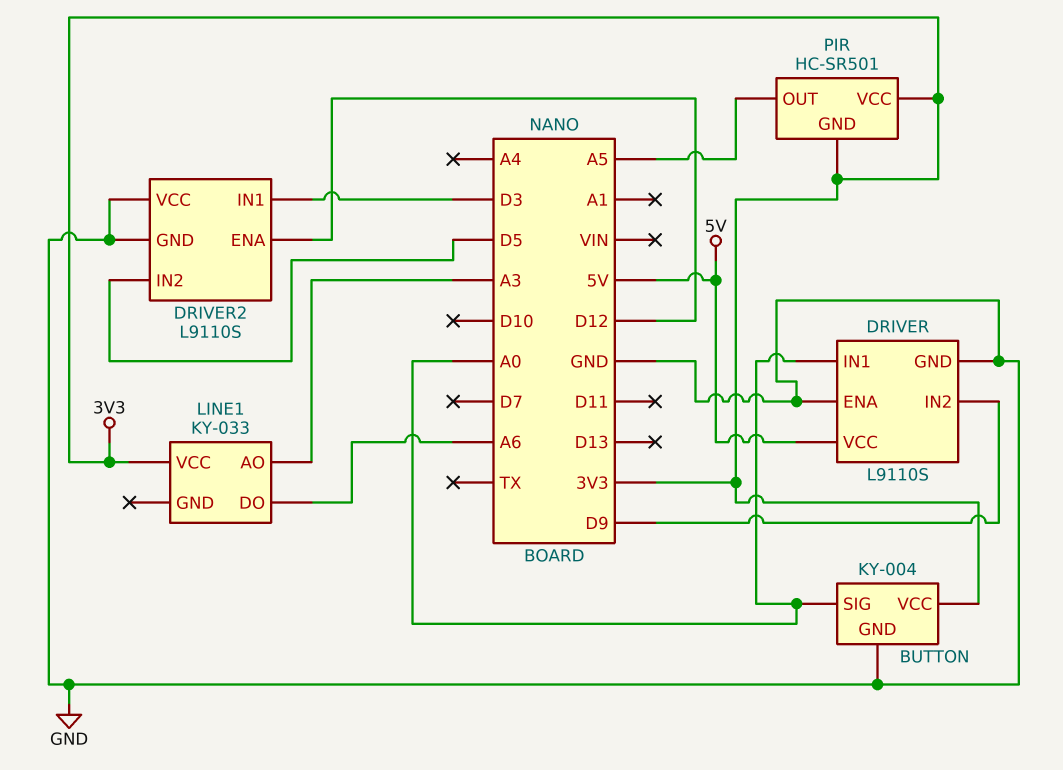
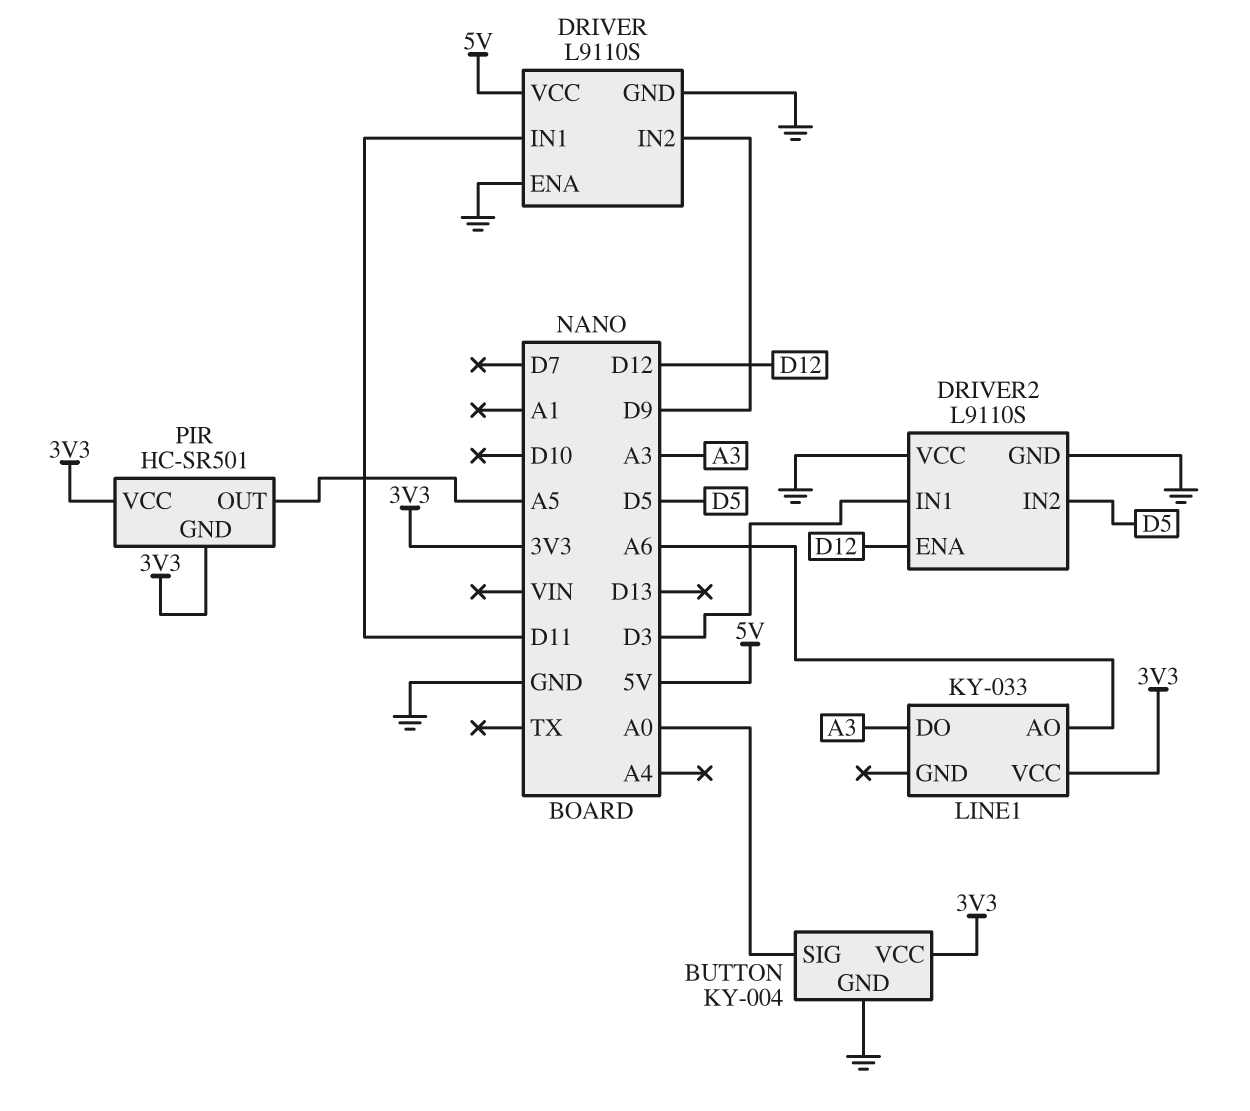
DRIVER pin IN1: A0 -> D11
LINE1 pin AO: A3 -> A6
LINE1 pin DO: A6 -> A3

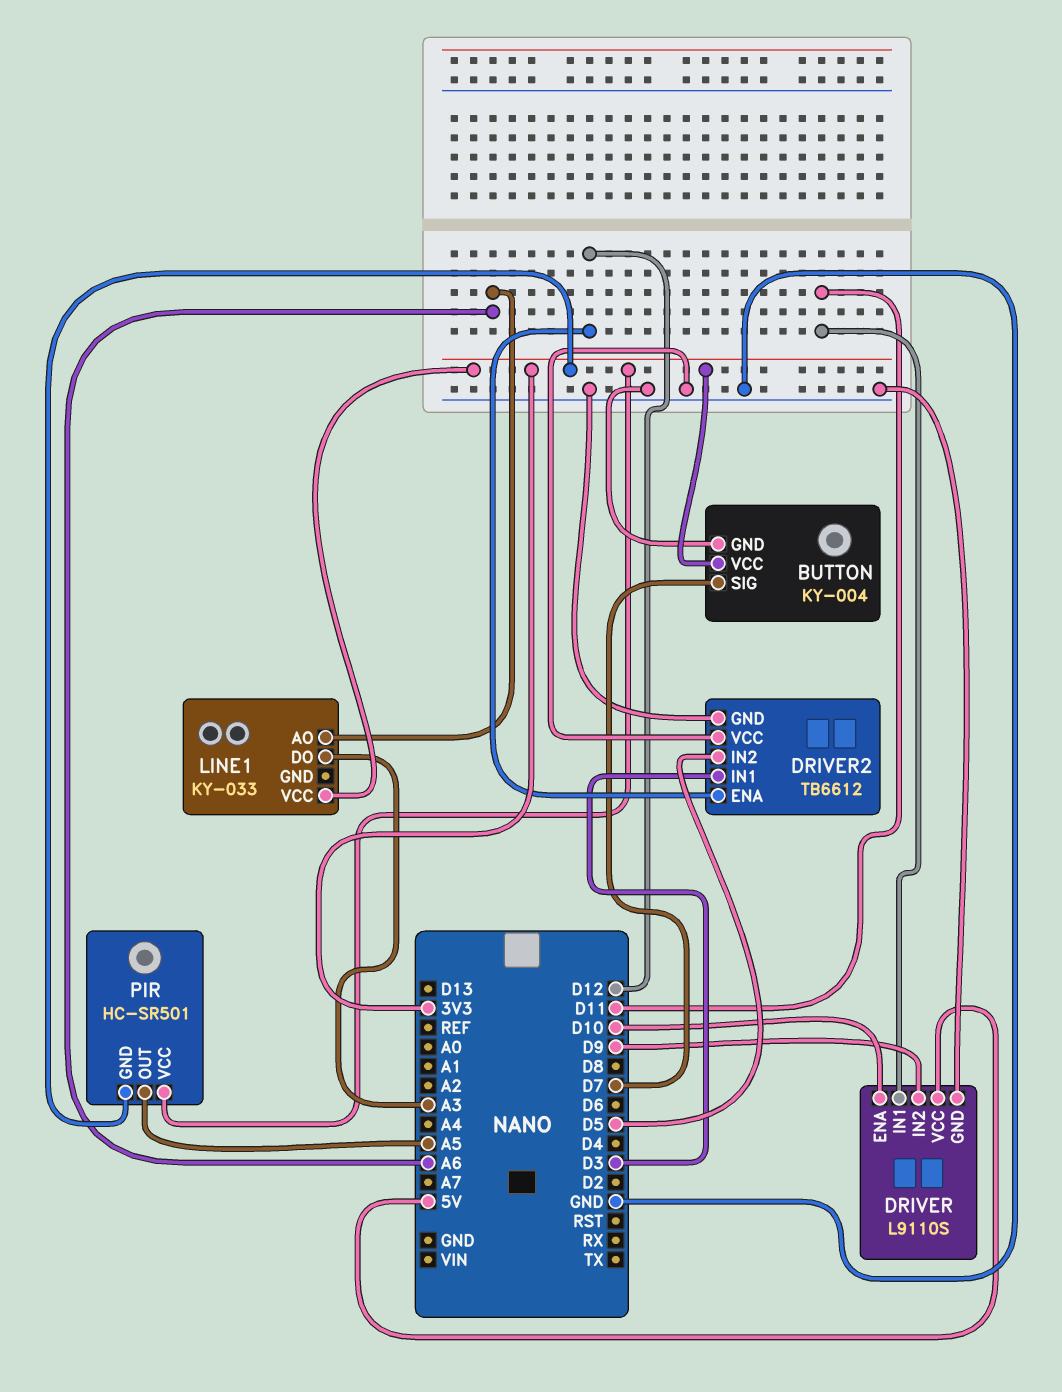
BUTTON pin SIG: A0 -> D7
DRIVER pin ENA: GND -> D10
DRIVER2: L9110S -> TB6612

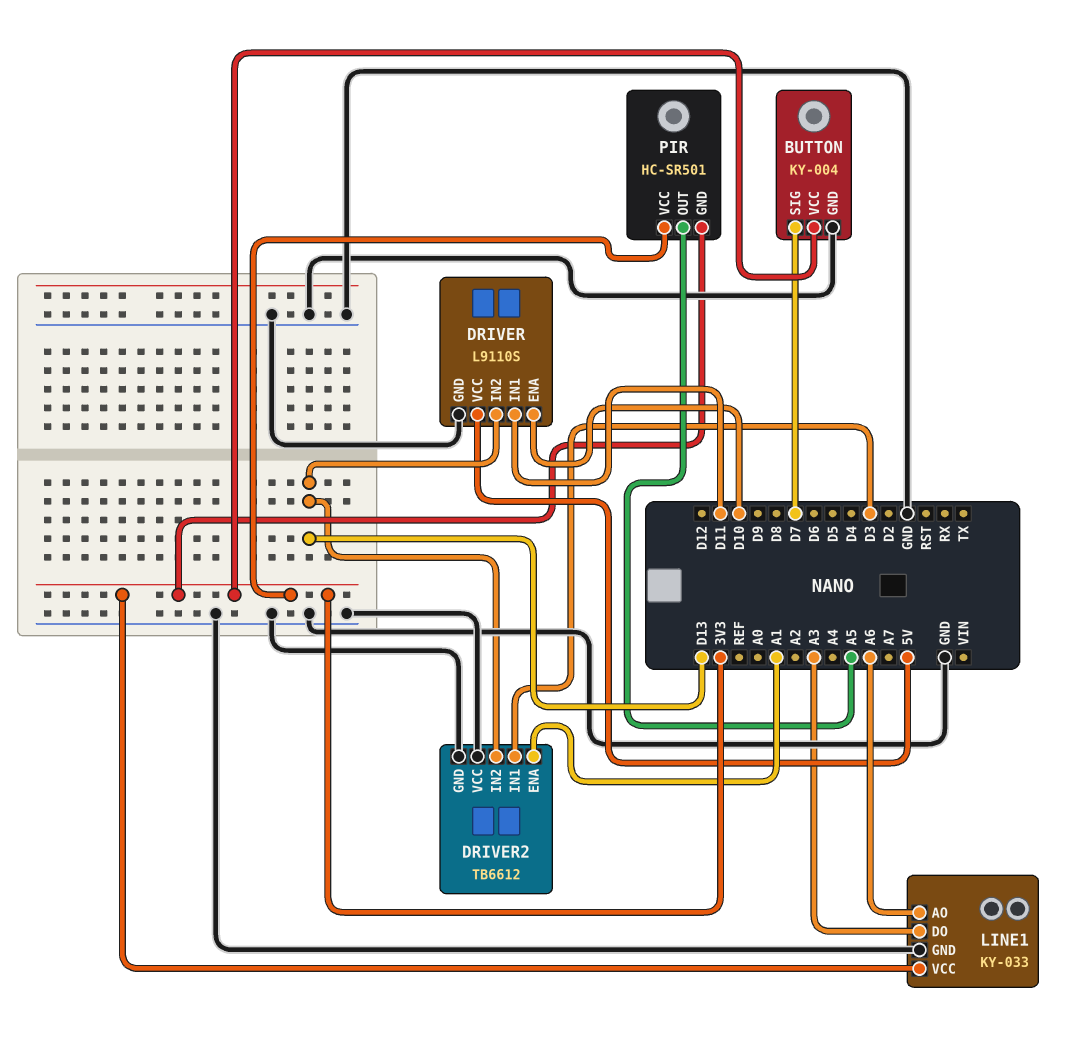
DRIVER pin IN2: D9 -> D13
DRIVER2 pin ENA: D12 -> A1
DRIVER2 pin IN2: D5 -> D13
LINE1 pin GND: none -> GND

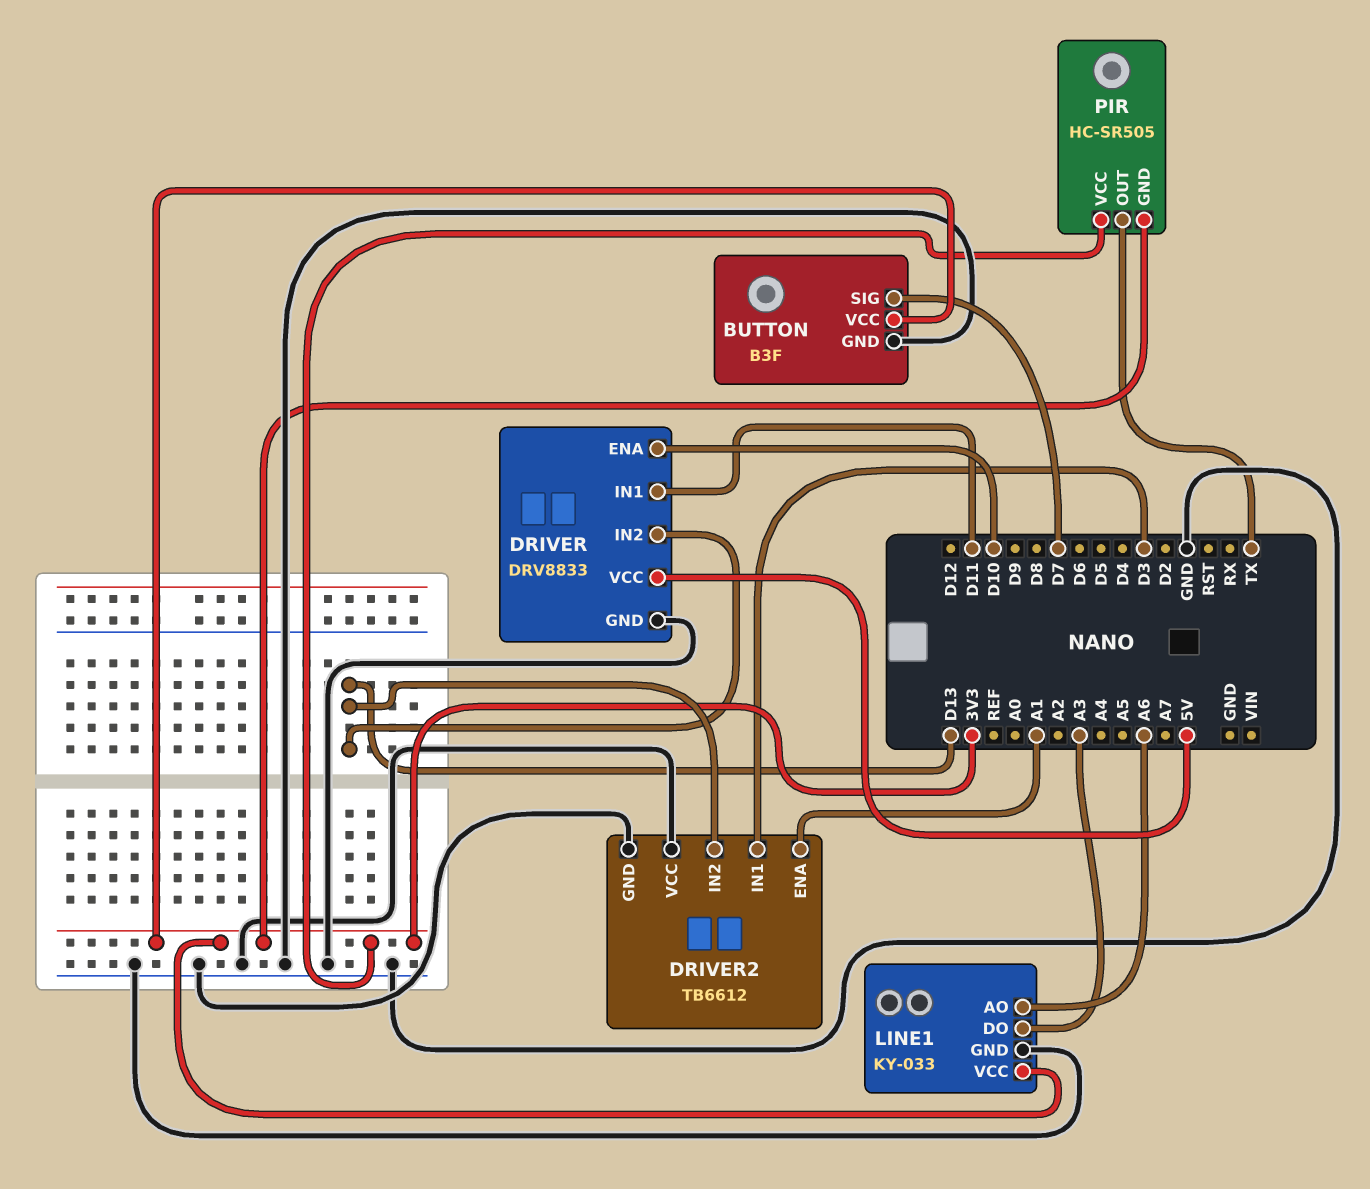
BUTTON: KY-004 -> B3F
DRIVER: L9110S -> DRV8833
PIR: HC-SR501 -> HC-SR505
PIR pin OUT: A5 -> TX

